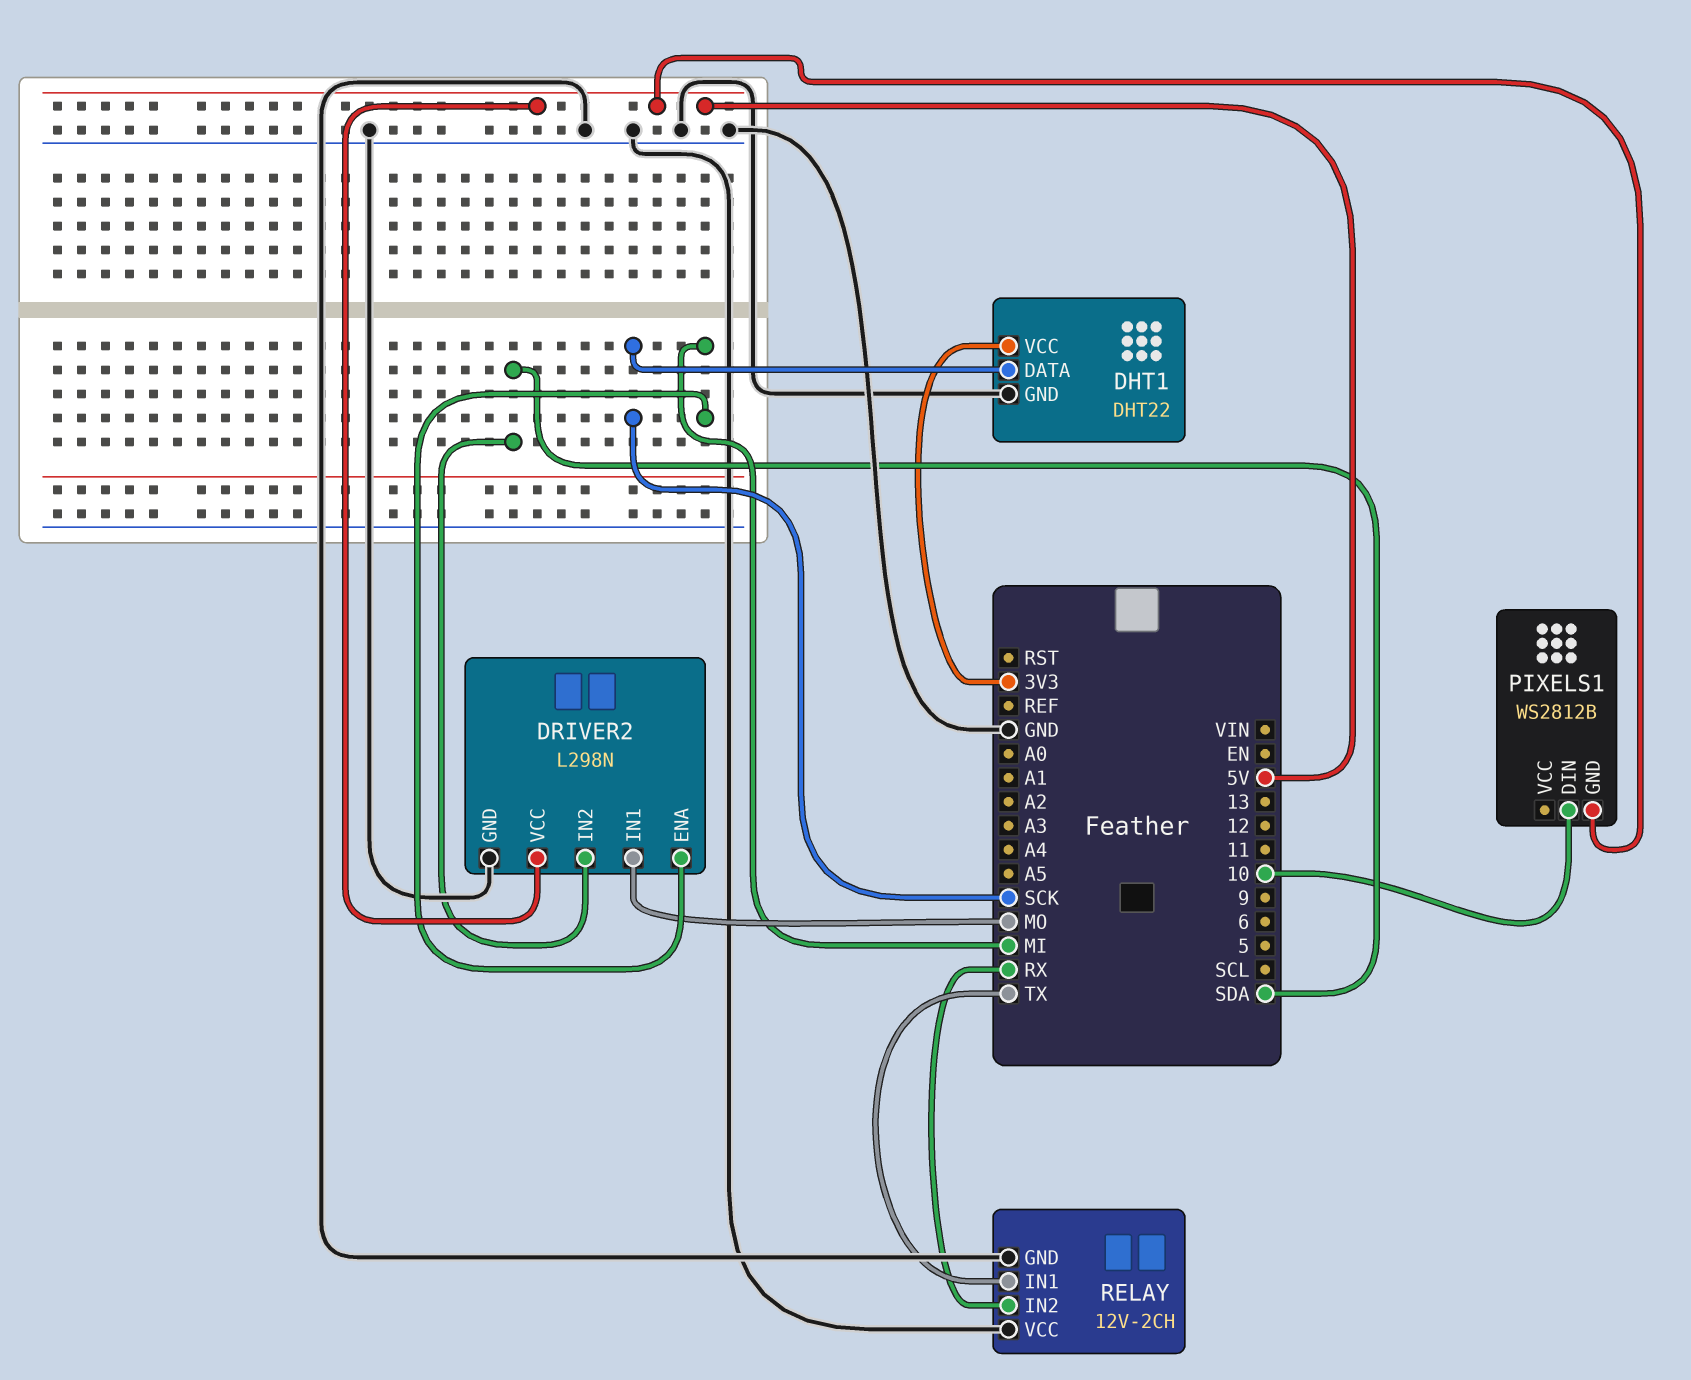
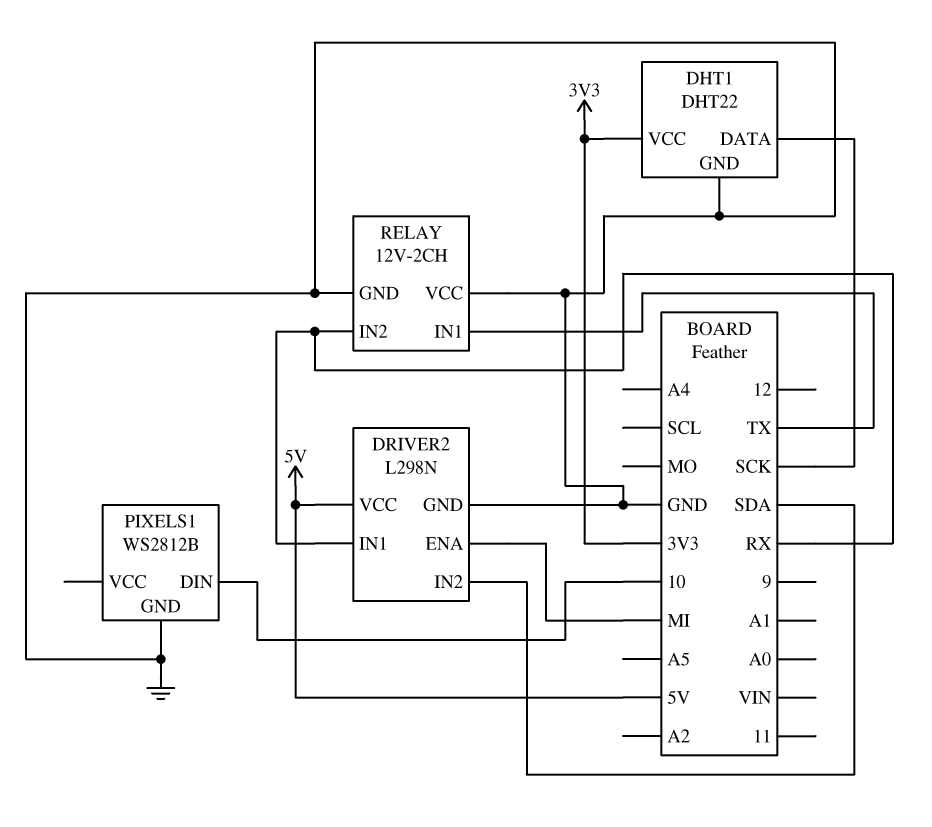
DRIVER2 pin IN1: MO -> RX
PIXELS1 pin GND: 5V -> GND

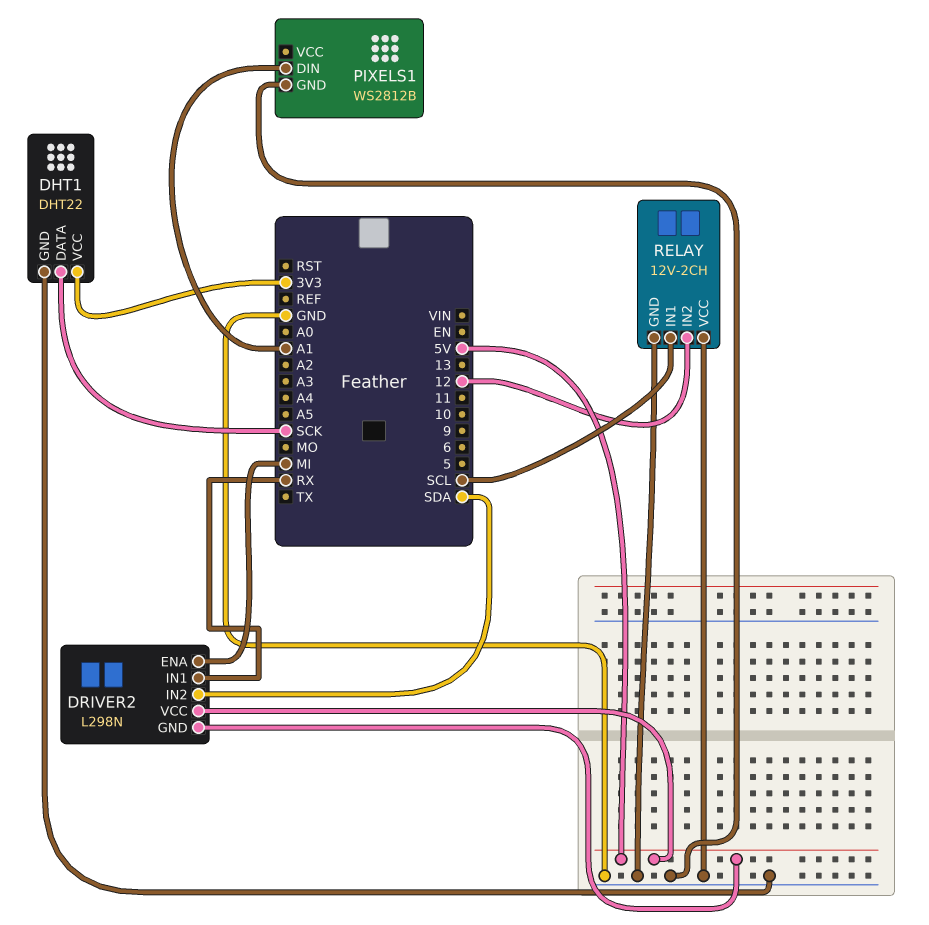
DRIVER2 pin GND: GND -> 5V
PIXELS1 pin DIN: 10 -> A1
RELAY pin IN1: TX -> SCL
RELAY pin IN2: RX -> 12

